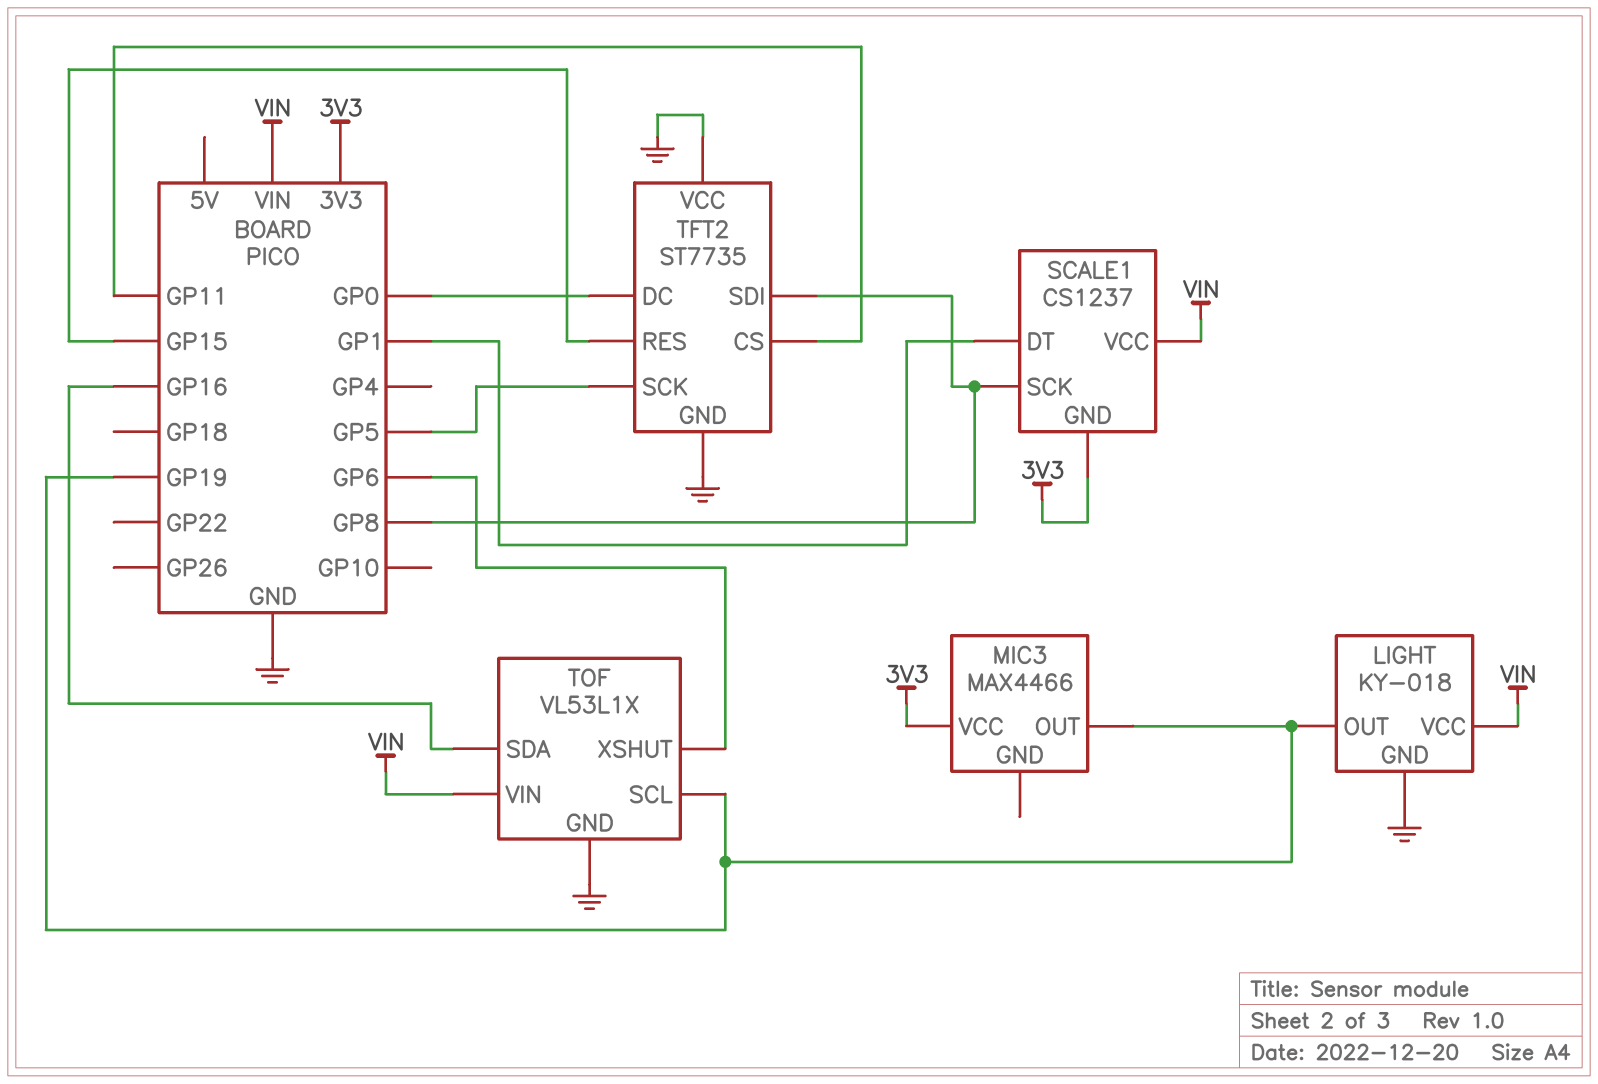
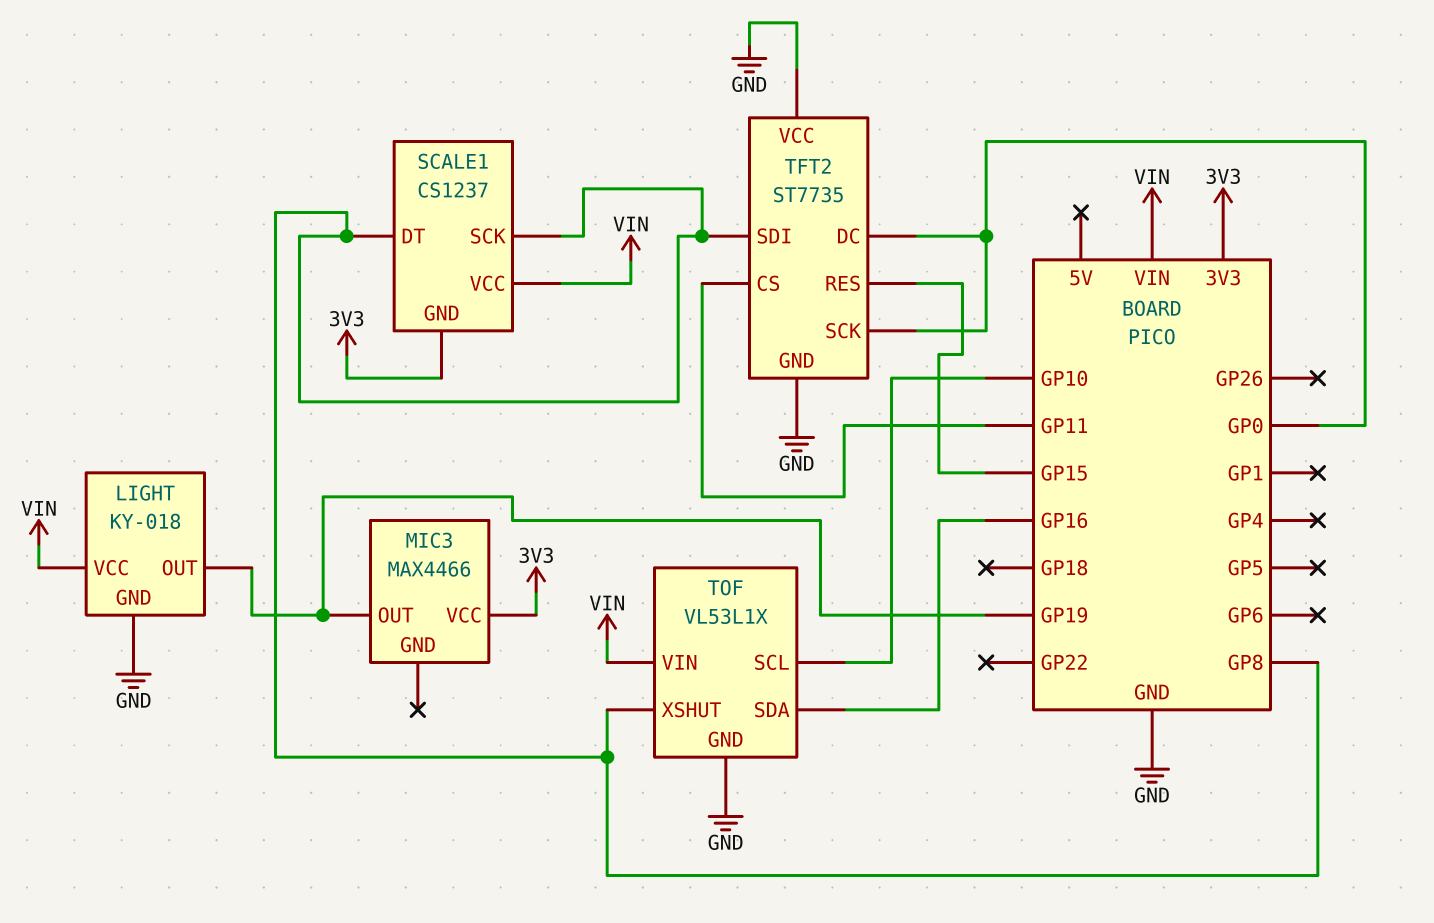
SCALE1 pin DT: GP1 -> GP8
TFT2 pin SCK: GP5 -> GP0
TOF pin SCL: GP19 -> GP10
TOF pin XSHUT: GP6 -> GP8

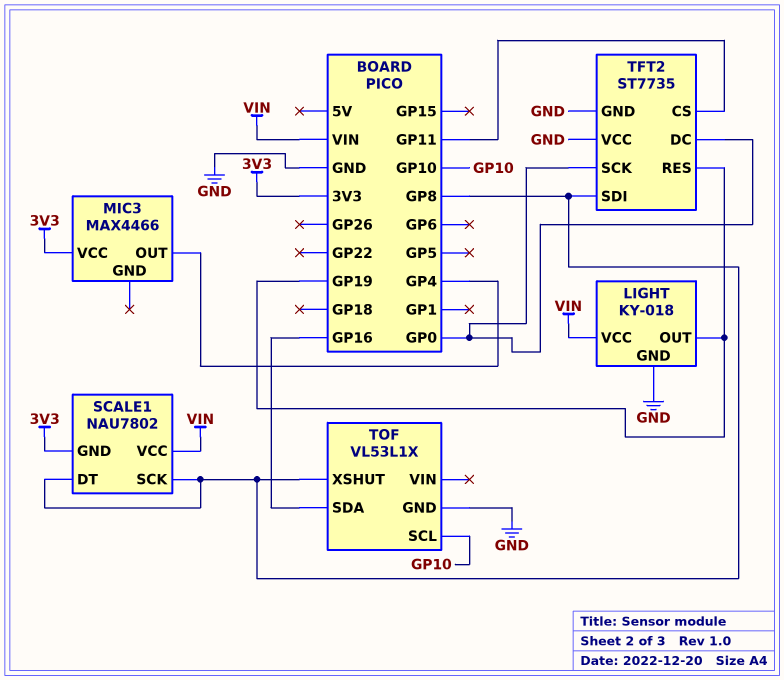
MIC3 pin OUT: GP19 -> GP4
SCALE1: CS1237 -> NAU7802
TFT2 pin RES: GP15 -> GP19
TOF pin VIN: VIN -> none

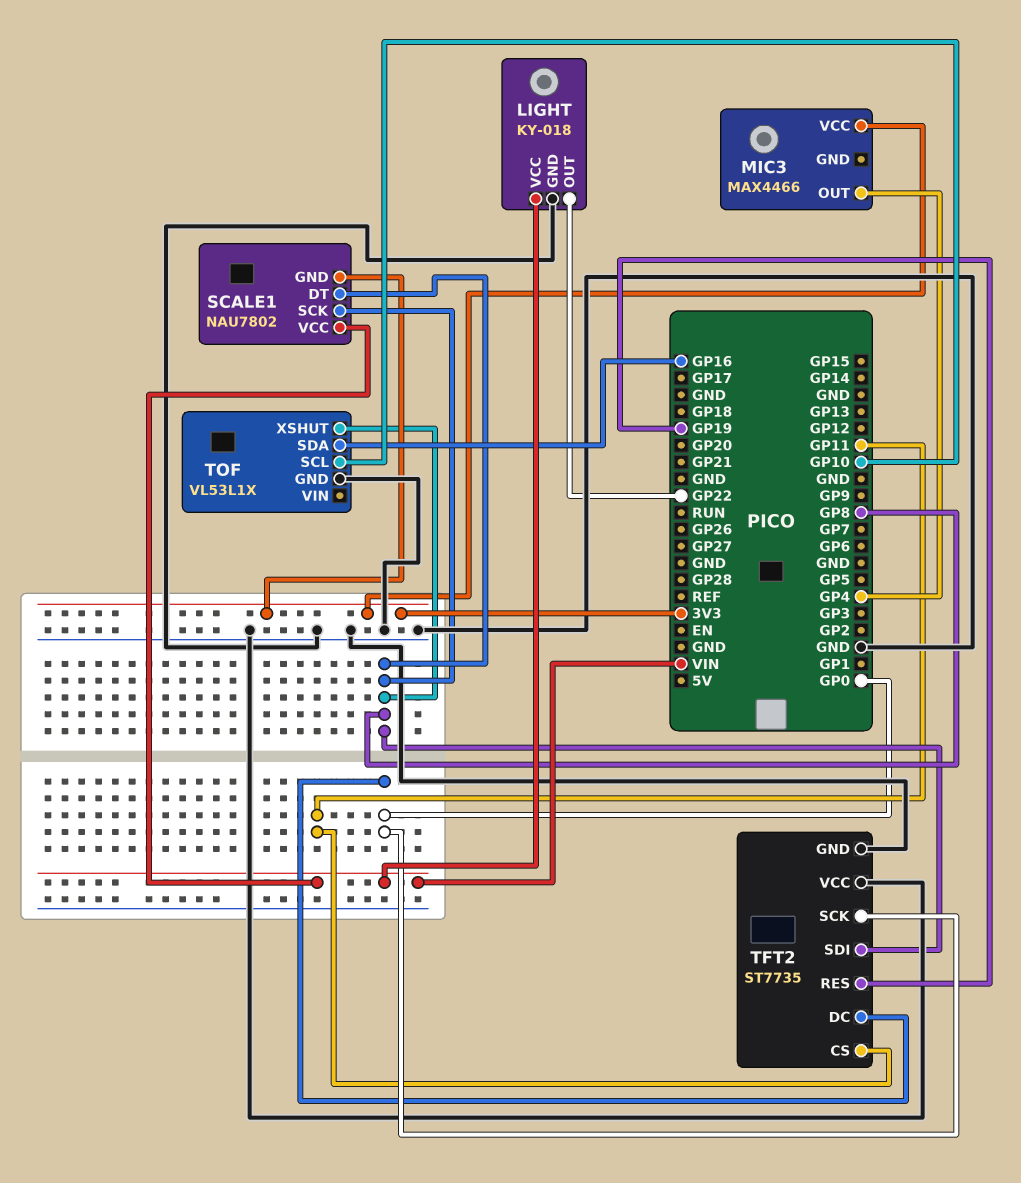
LIGHT pin OUT: GP19 -> GP22

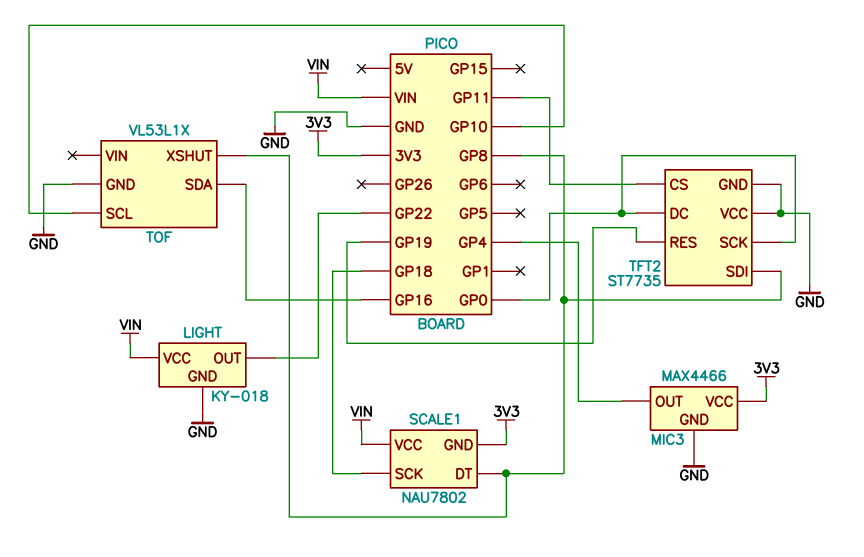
MIC3 pin GND: none -> GND
SCALE1 pin SCK: GP8 -> GP18

